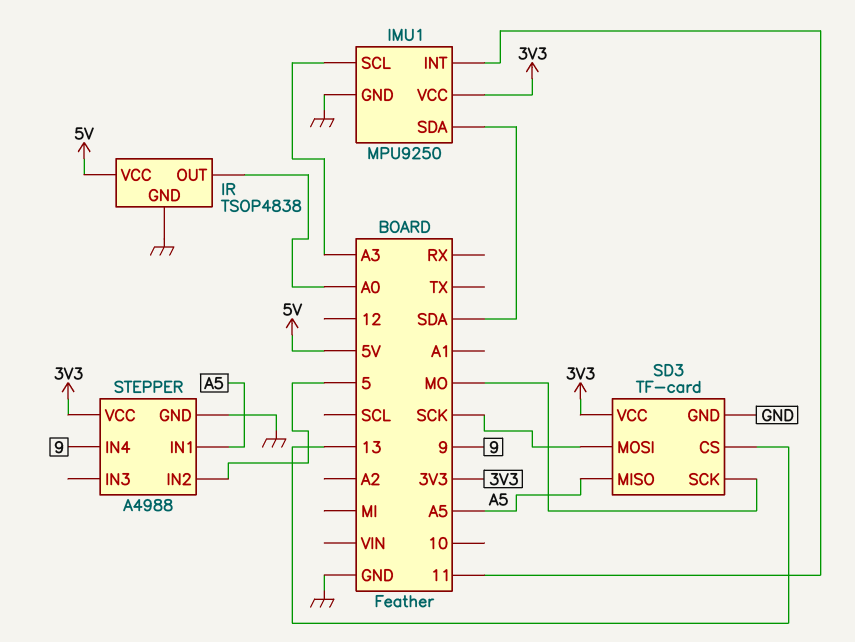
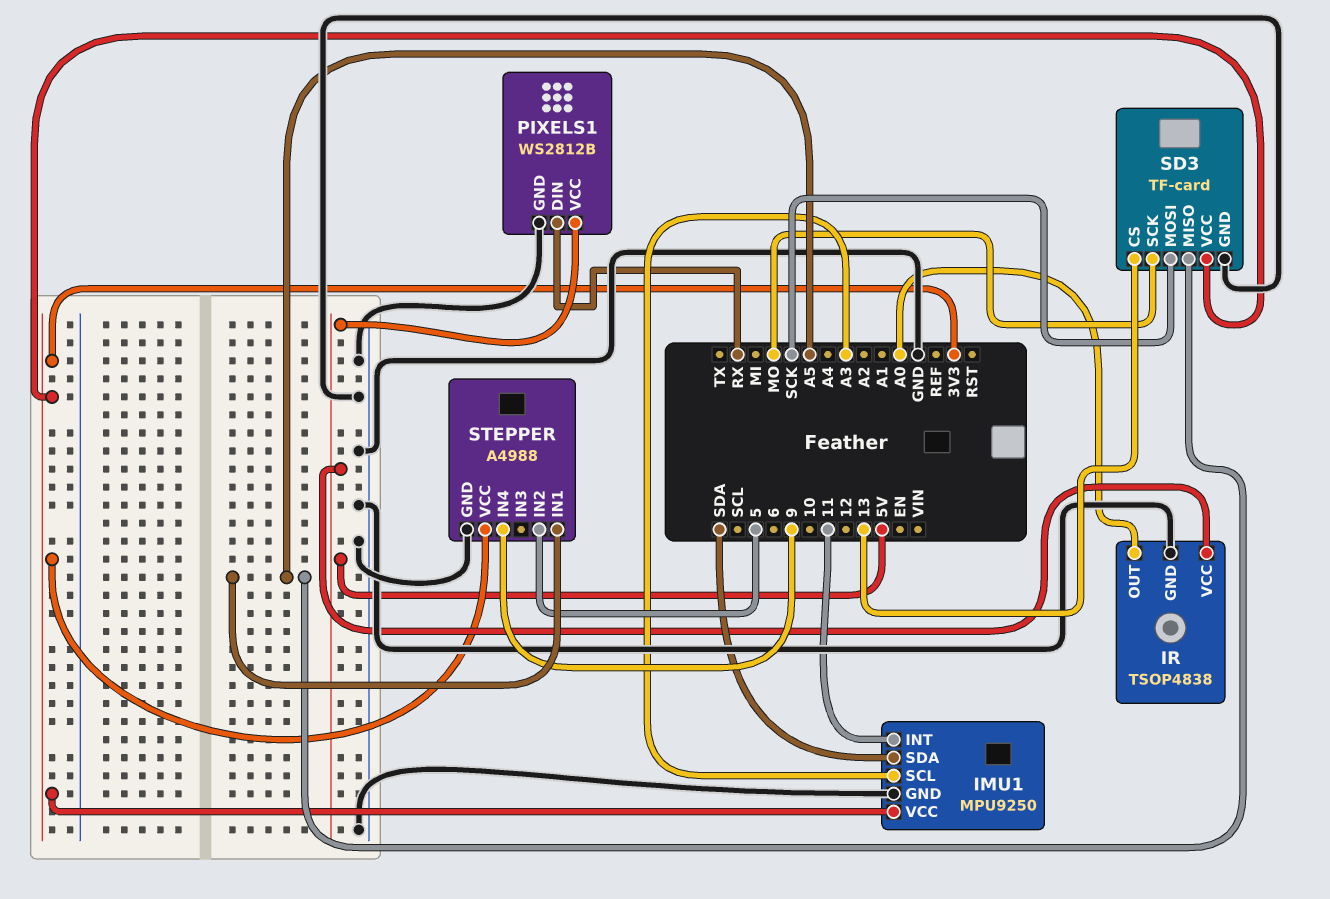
PIXELS1: none -> WS2812B
PIXELS1 pin DIN: none -> RX
PIXELS1 pin GND: none -> GND
PIXELS1 pin VCC: none -> 5V

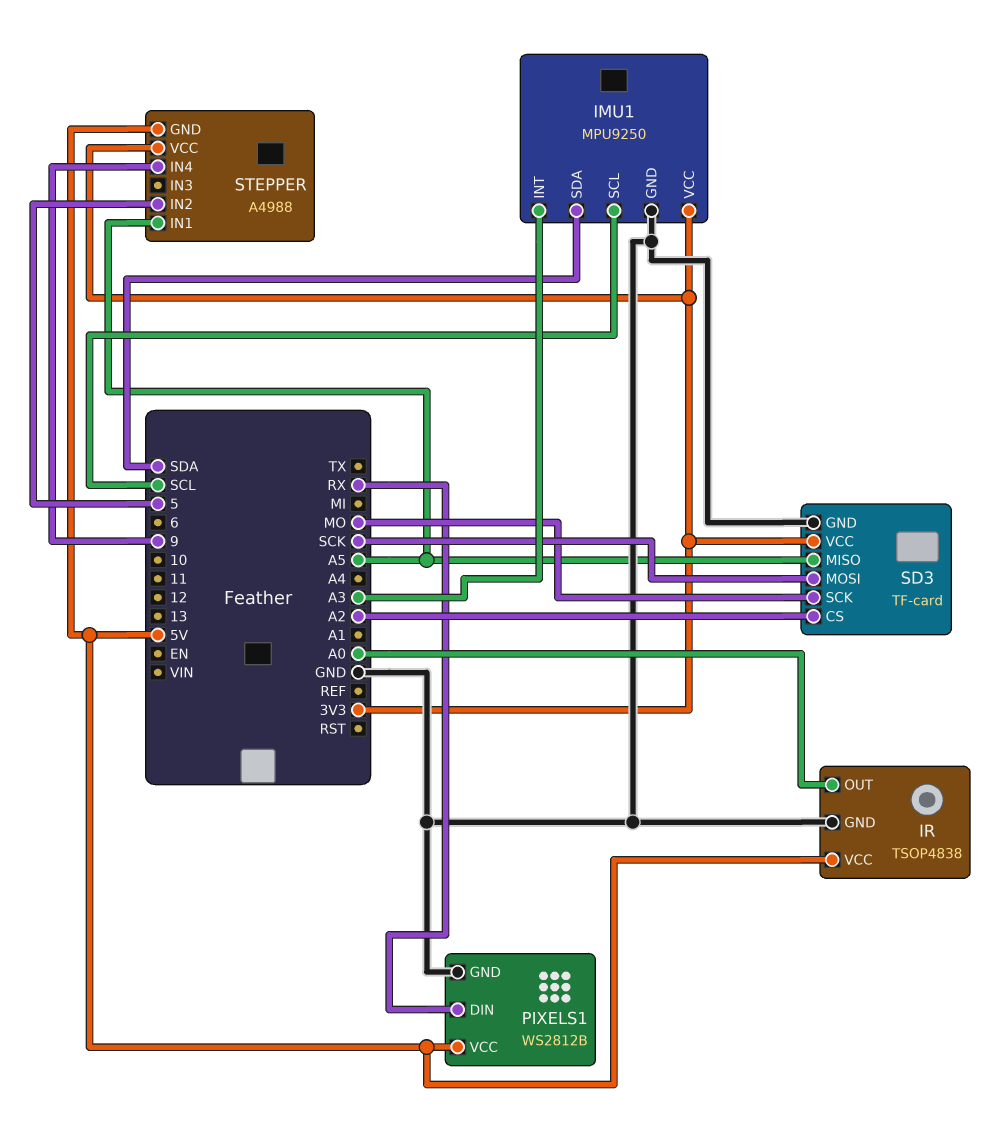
IMU1 pin INT: 11 -> A3
IMU1 pin SCL: A3 -> SCL
SD3 pin CS: 13 -> A2
STEPPER pin GND: GND -> 5V

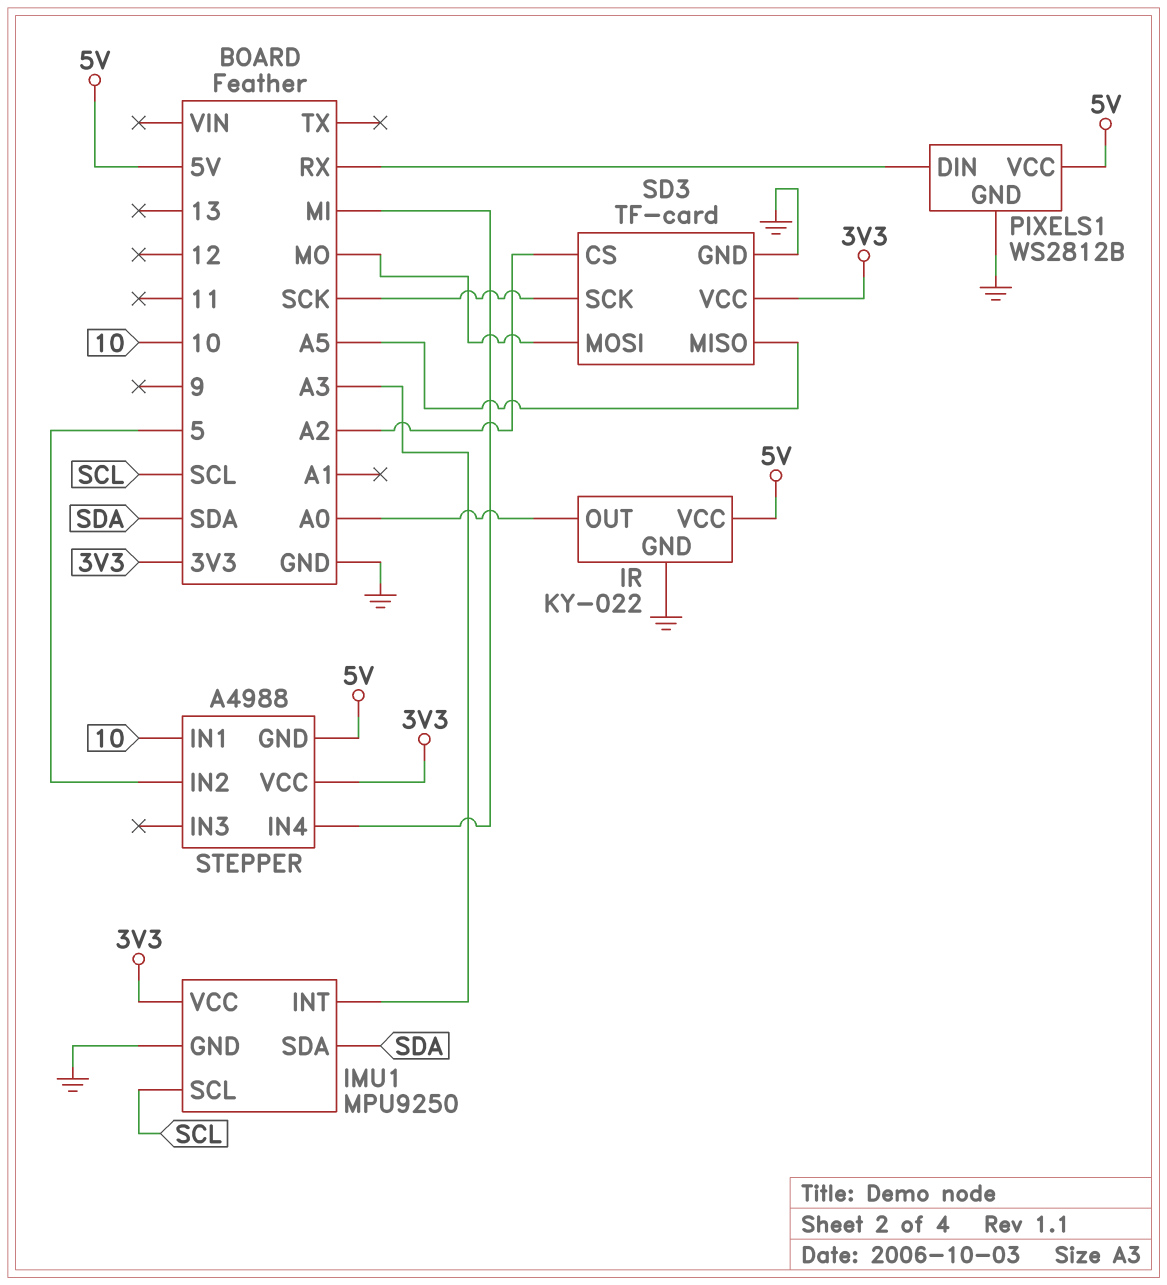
IR: TSOP4838 -> KY-022
SD3 pin MOSI: SCK -> MO
SD3 pin SCK: MO -> SCK
STEPPER pin IN1: A5 -> 10
STEPPER pin IN4: 9 -> MI

